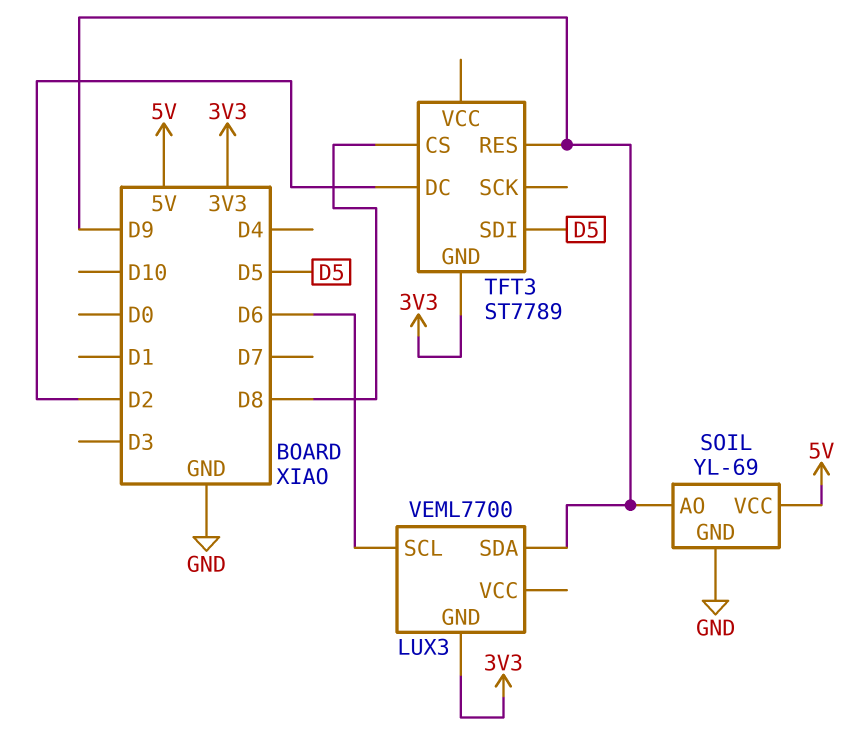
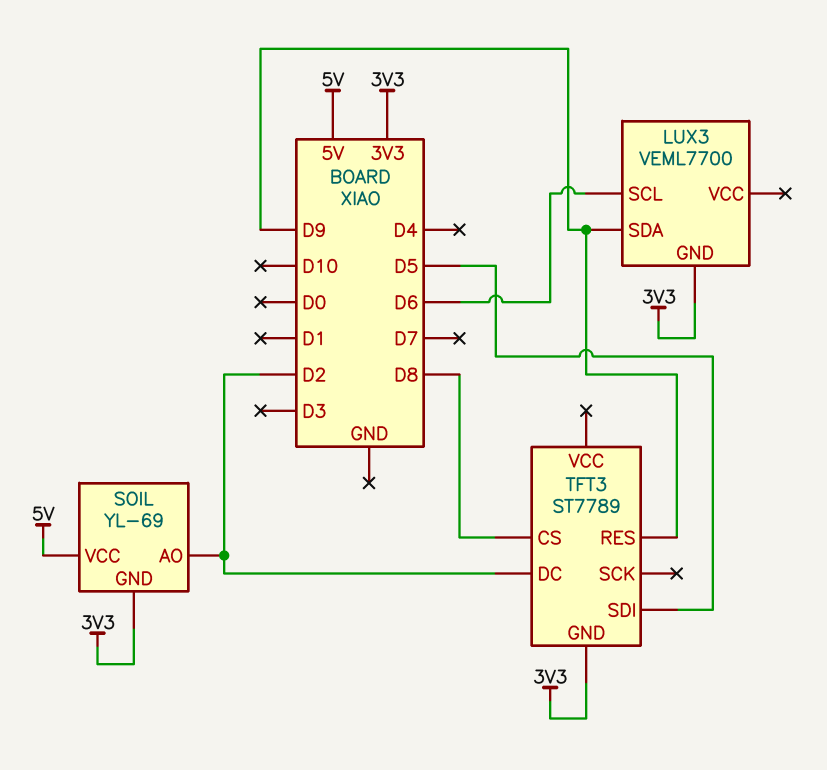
SOIL pin AO: D9 -> D2
SOIL pin GND: GND -> 3V3

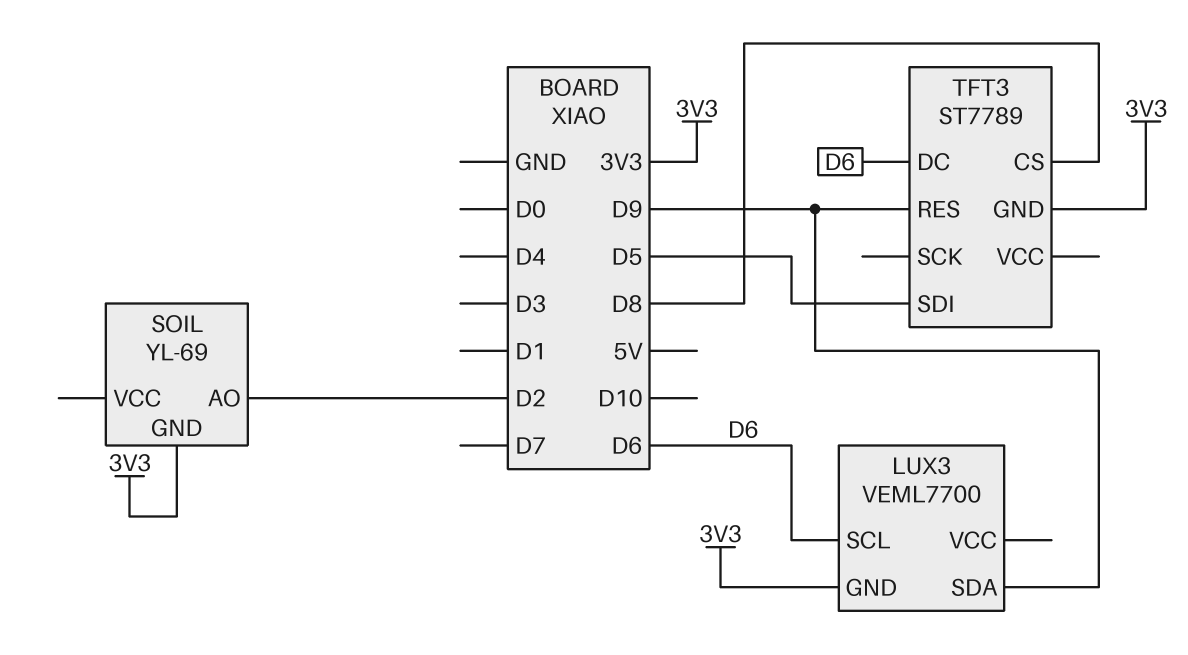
SOIL pin VCC: 5V -> none
TFT3 pin DC: D2 -> D6

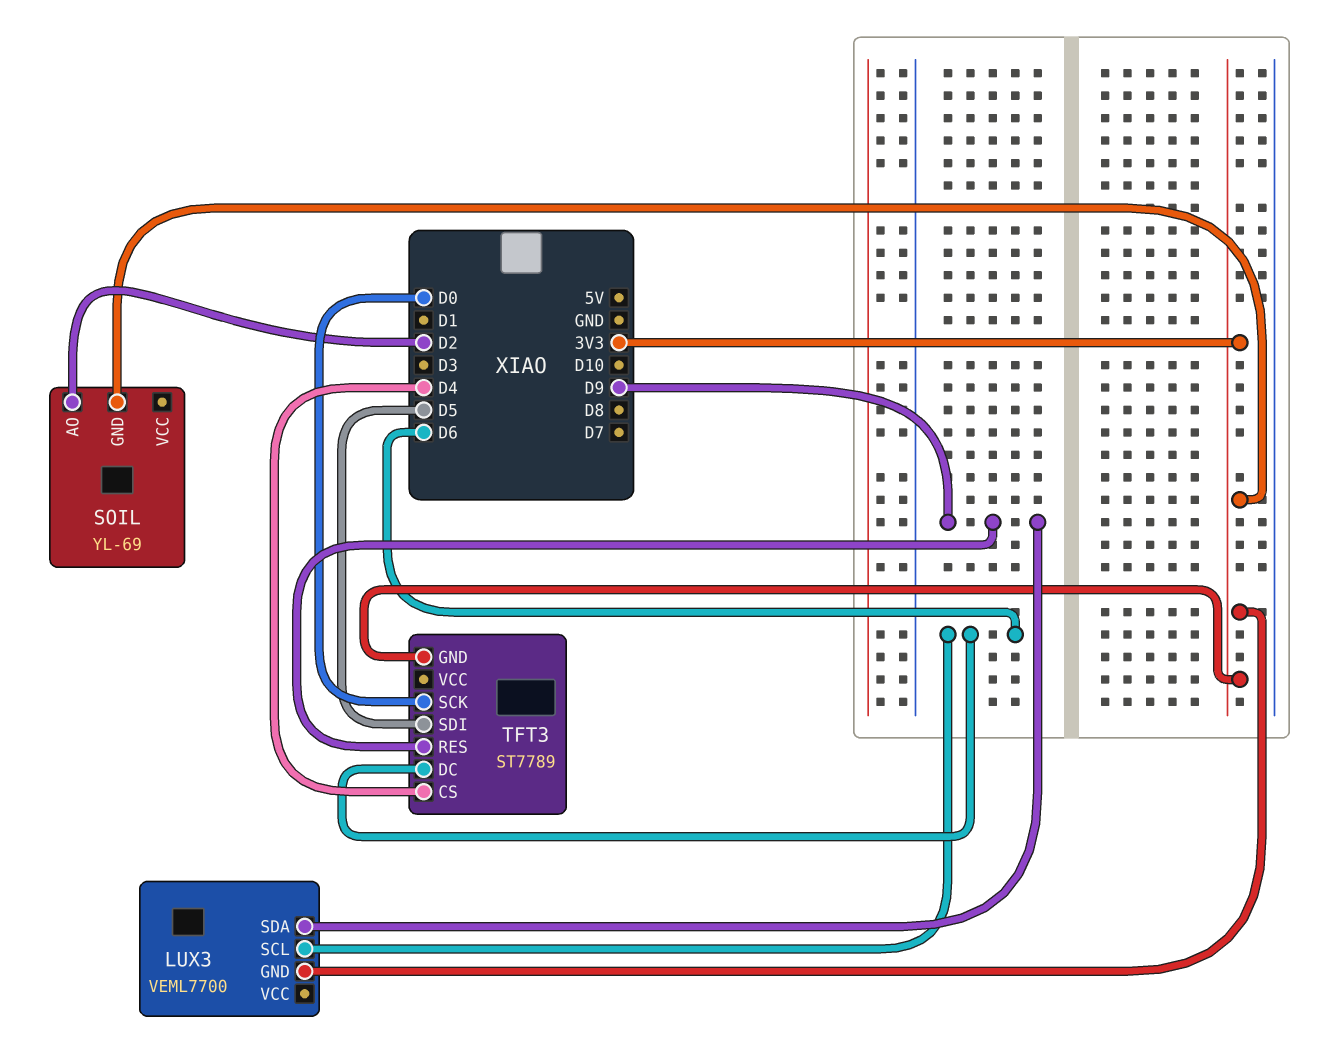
TFT3 pin CS: D8 -> D4
TFT3 pin SCK: none -> D0

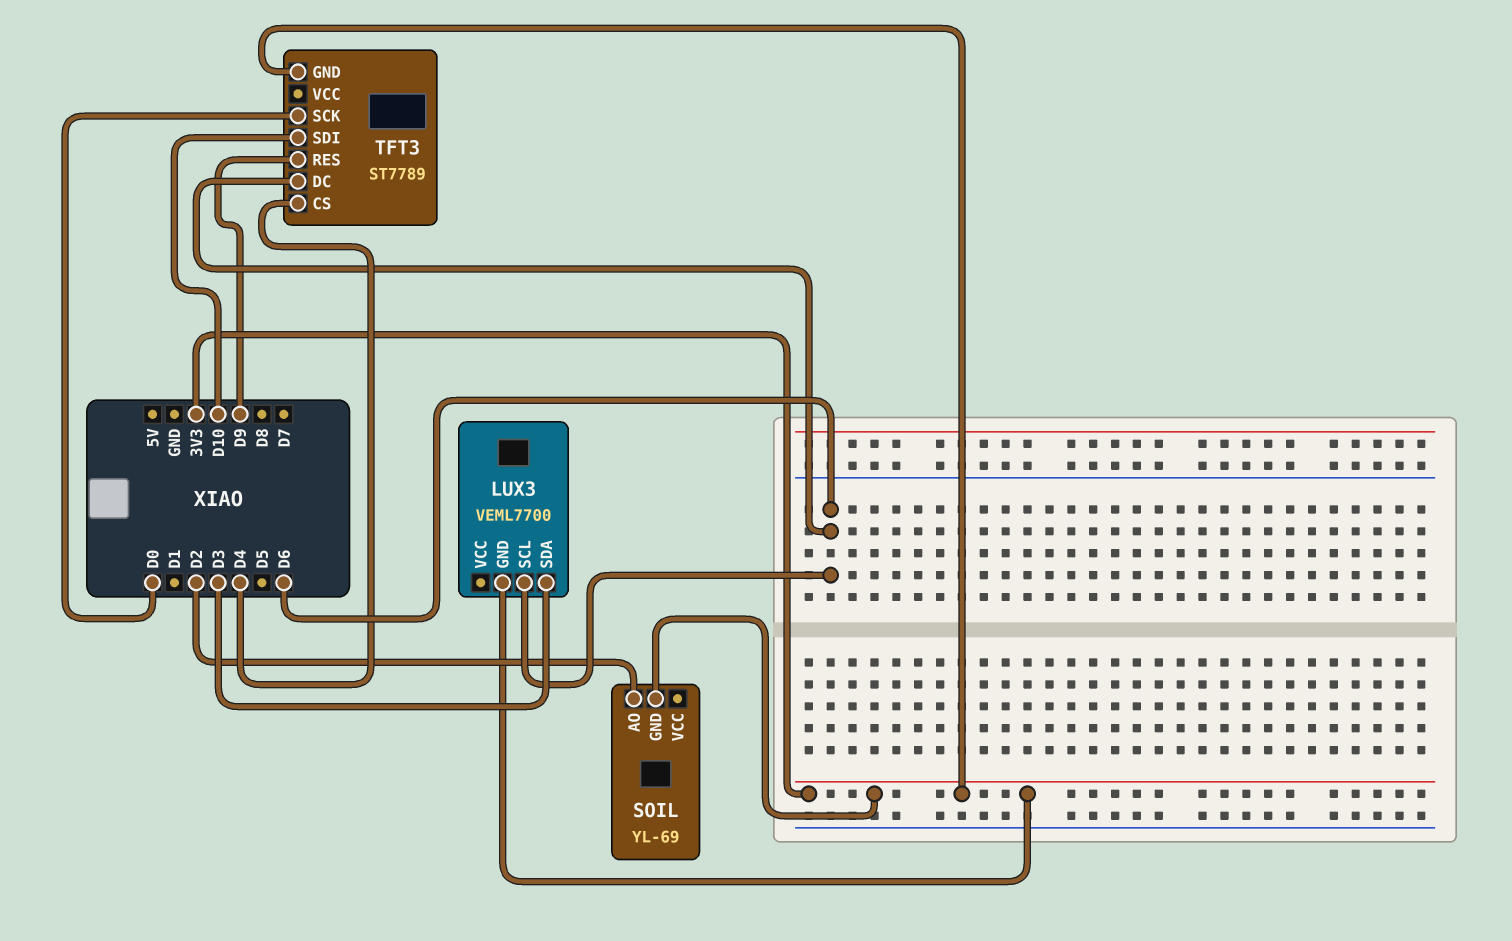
LUX3 pin SDA: D9 -> D3
TFT3 pin SDI: D5 -> D10

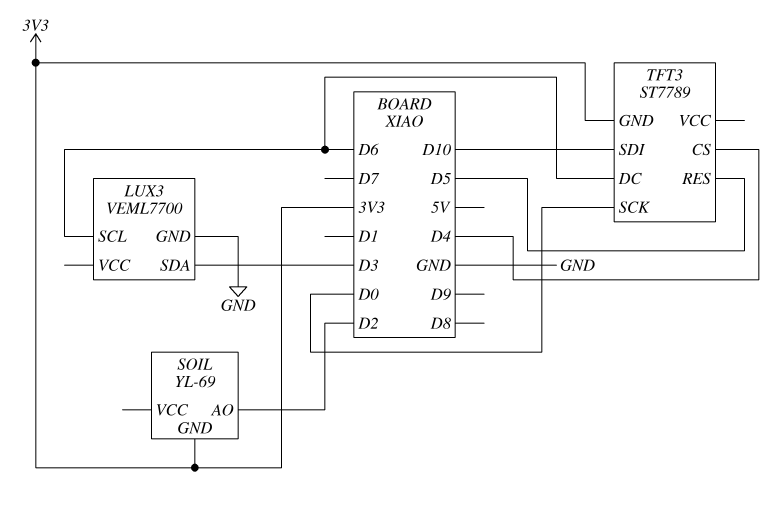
LUX3 pin GND: 3V3 -> GND
TFT3 pin RES: D9 -> D5

